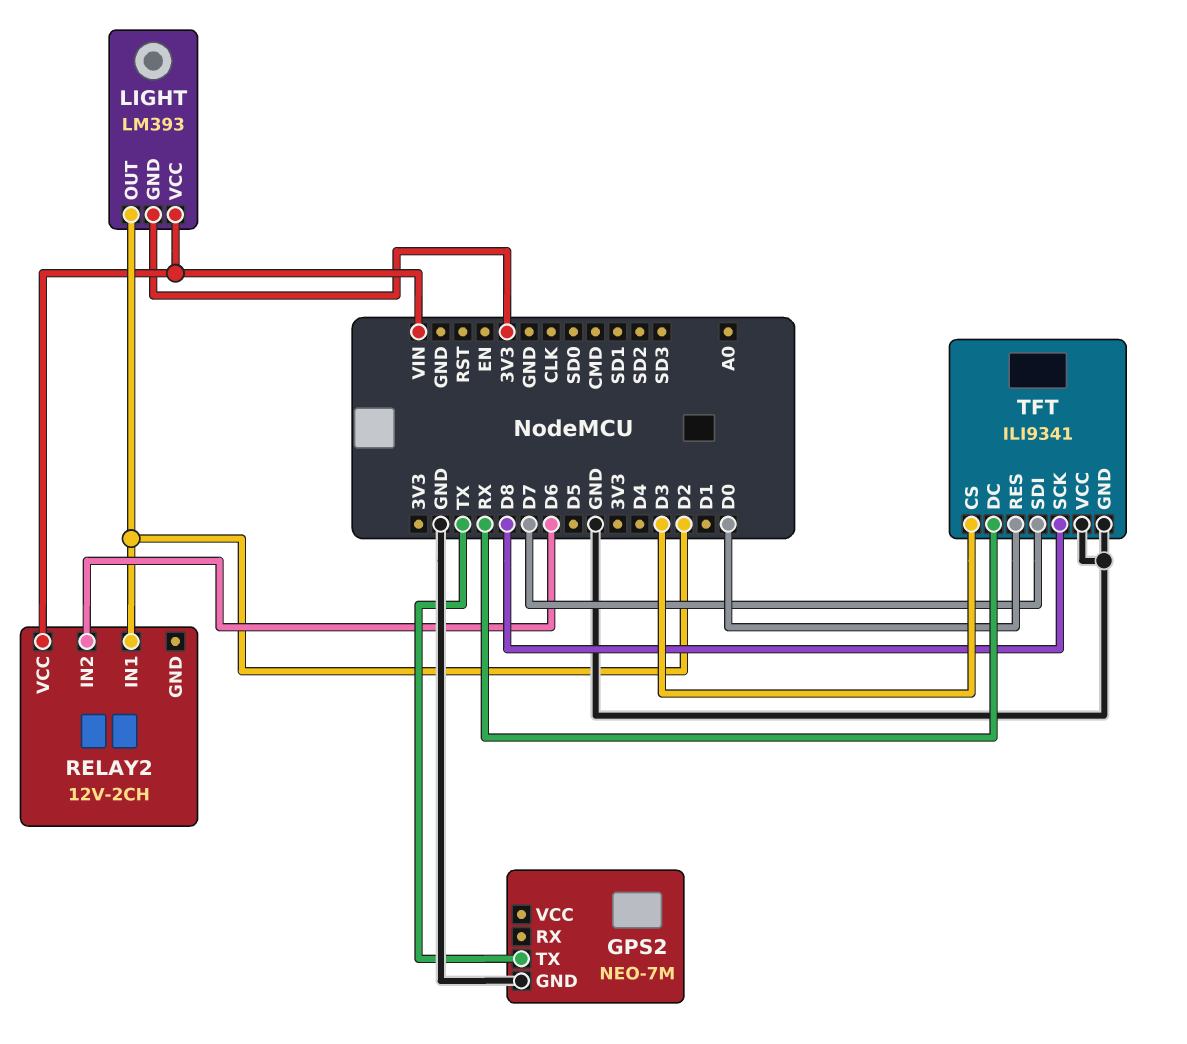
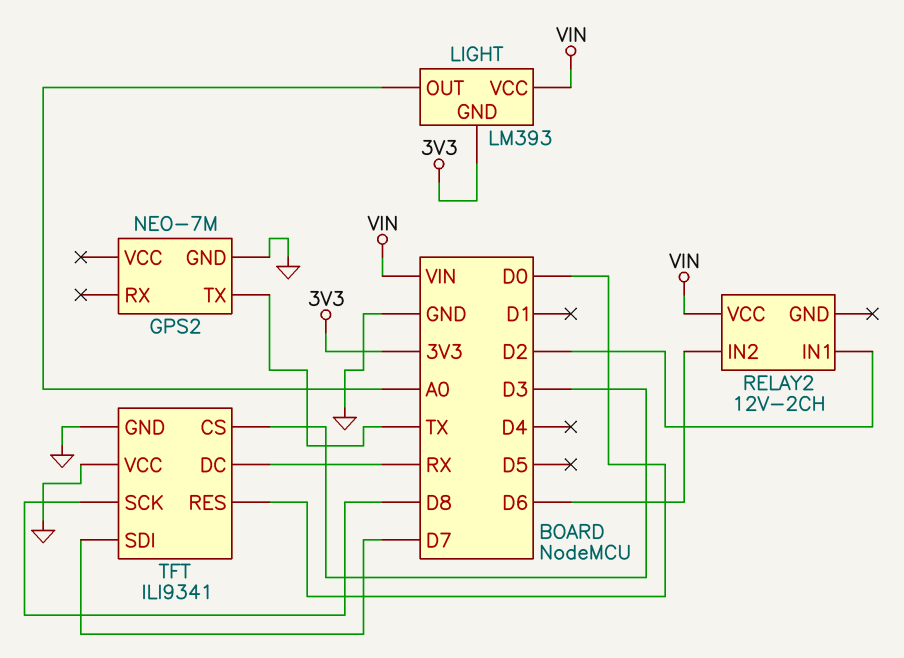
LIGHT pin OUT: D2 -> A0

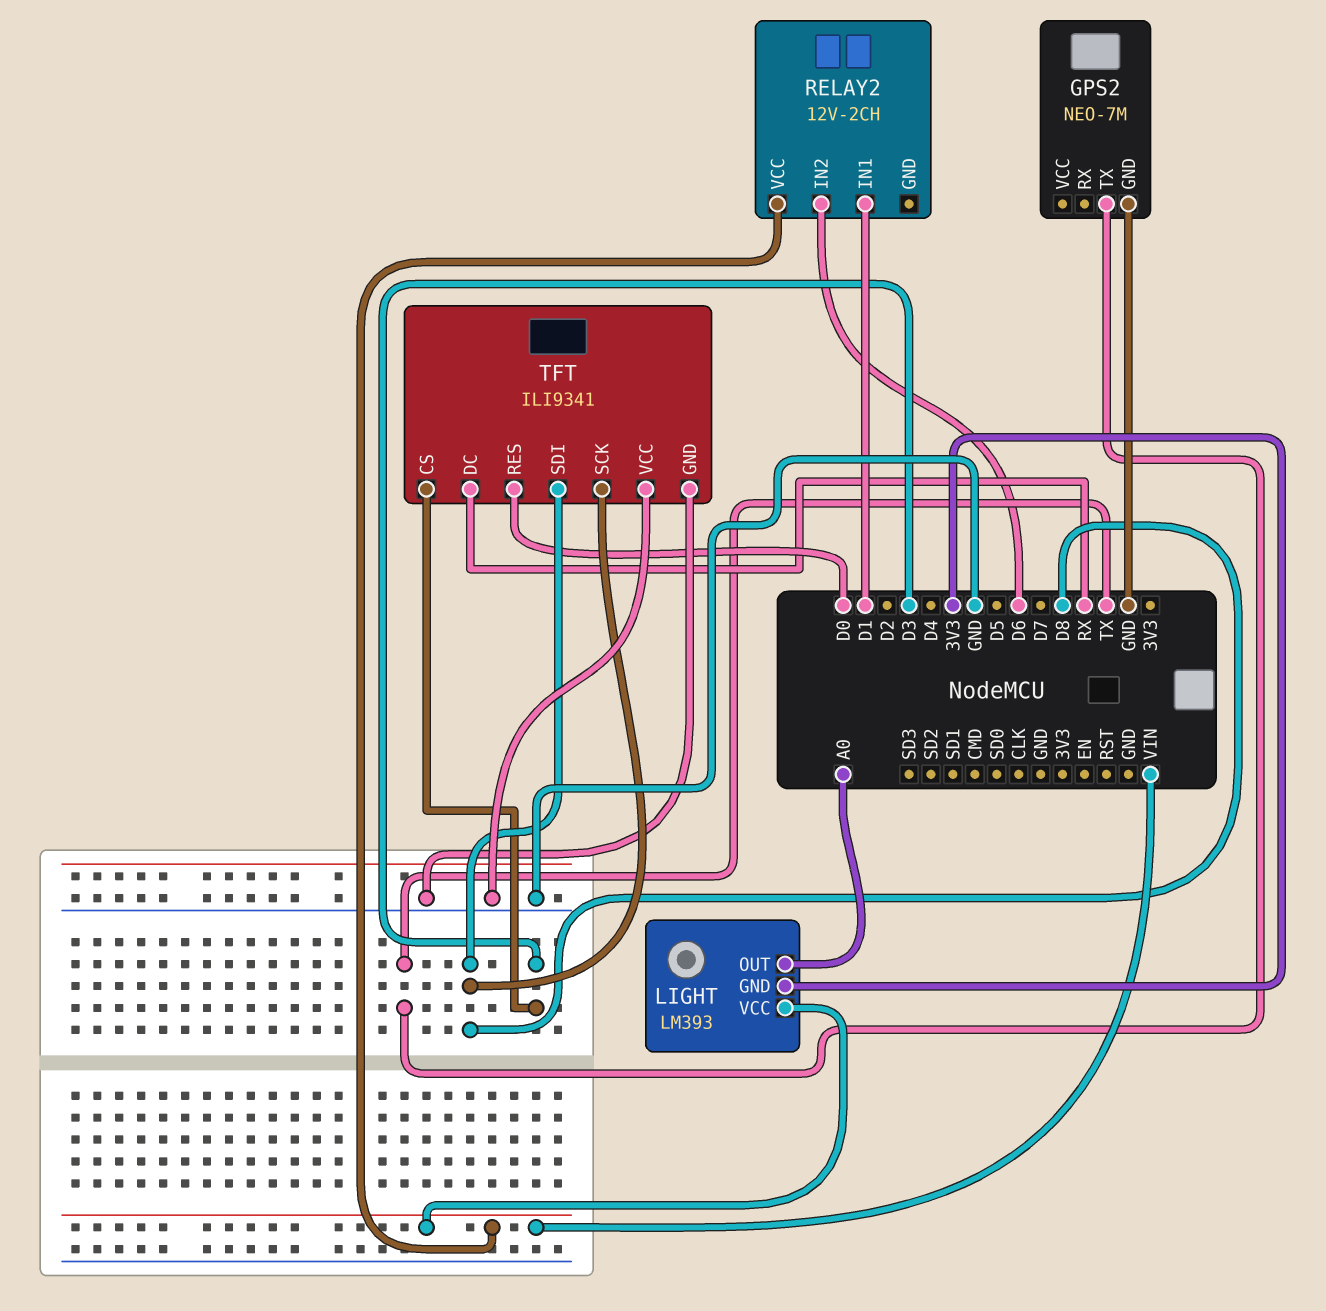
RELAY2 pin IN1: D2 -> D1
TFT pin SDI: D7 -> D8

